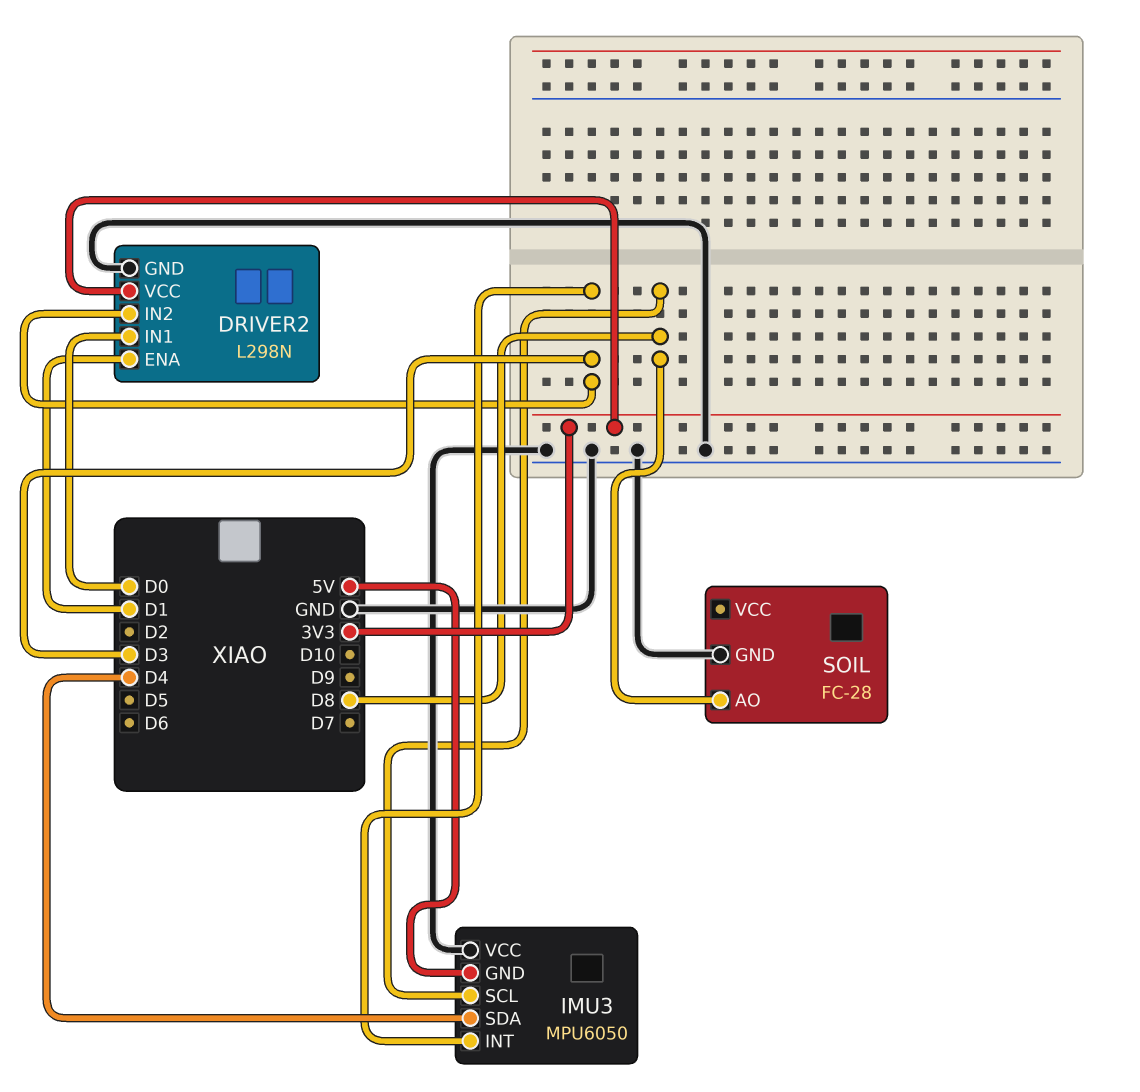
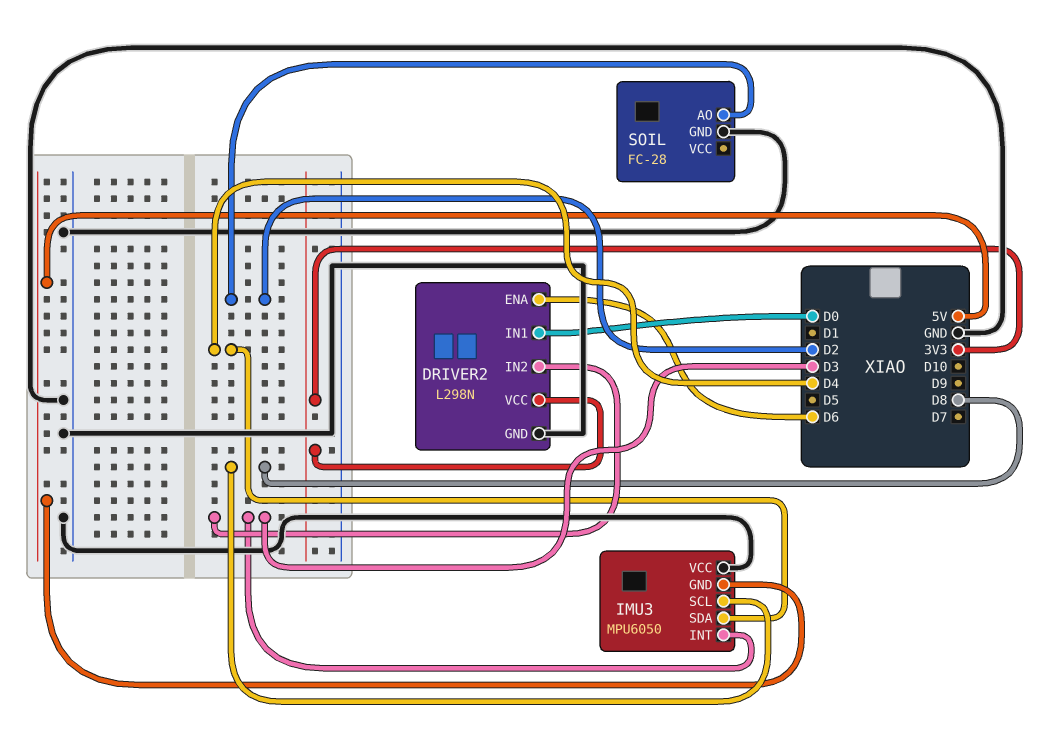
DRIVER2 pin ENA: D1 -> D6
SOIL pin AO: D8 -> D2

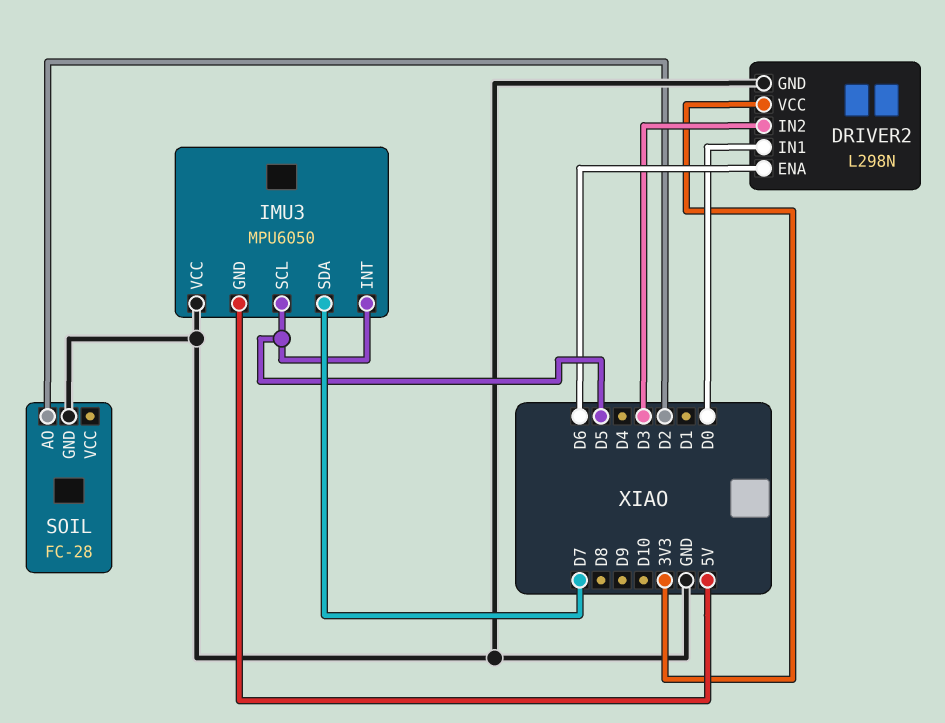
IMU3 pin INT: D3 -> D5
IMU3 pin SCL: D8 -> D5
IMU3 pin SDA: D4 -> D7

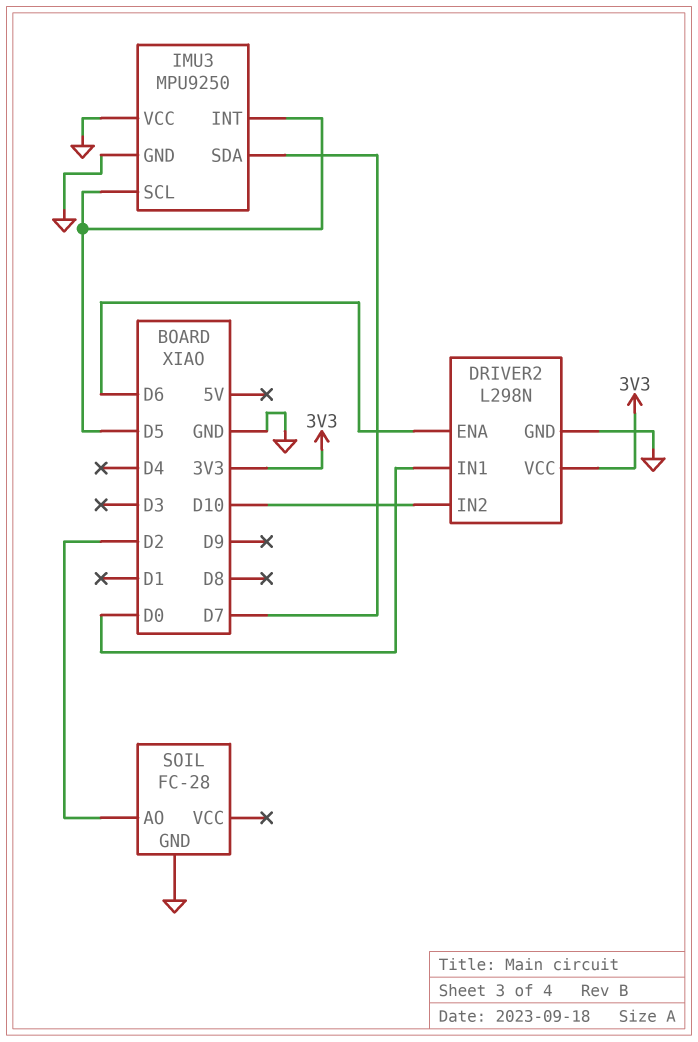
DRIVER2 pin IN2: D3 -> D10
IMU3: MPU6050 -> MPU9250
IMU3 pin GND: 5V -> GND

